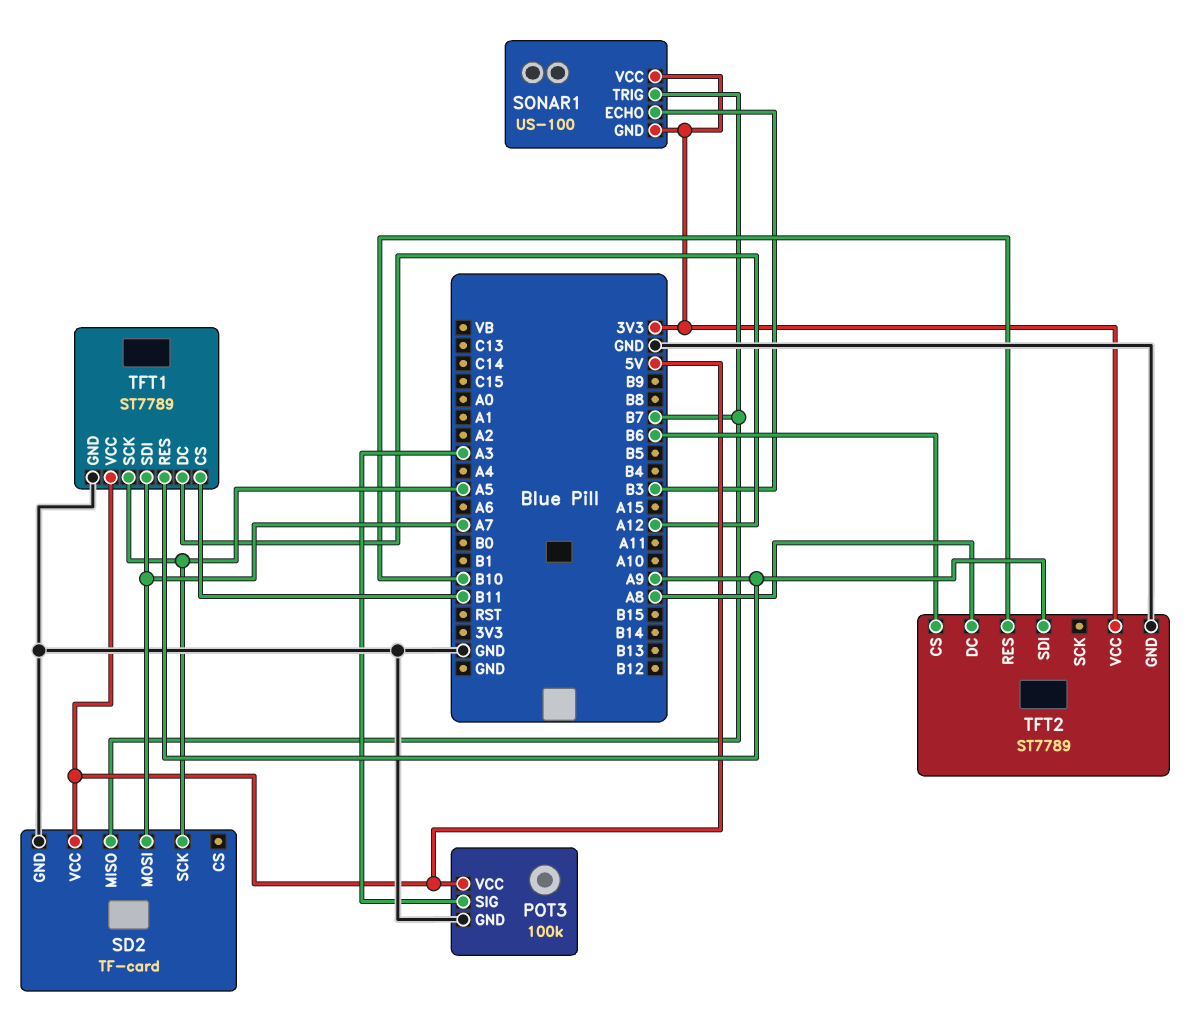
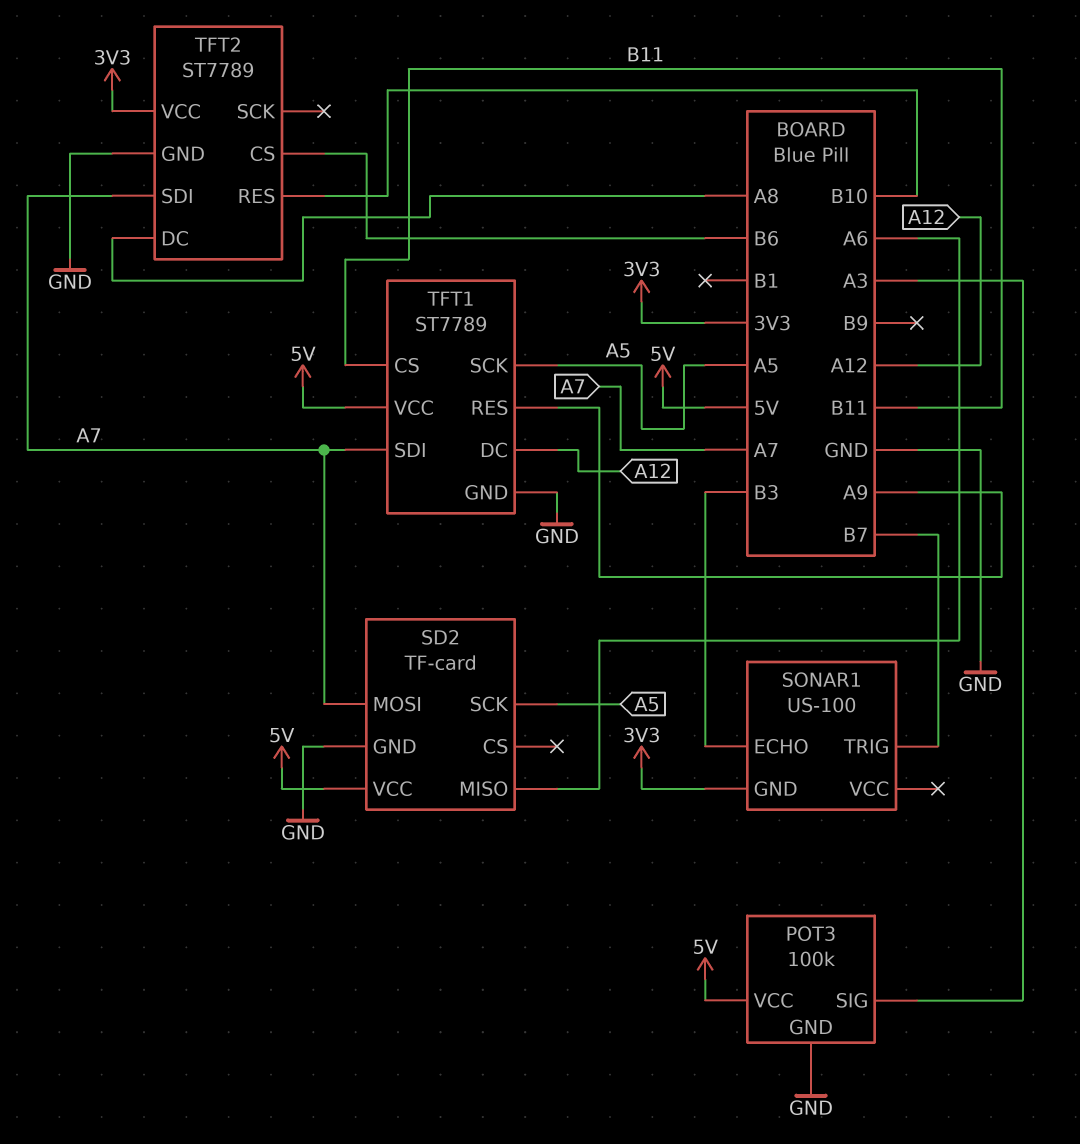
SD2 pin MISO: B7 -> A6
SONAR1 pin VCC: 3V3 -> none
TFT2 pin SDI: A9 -> A7

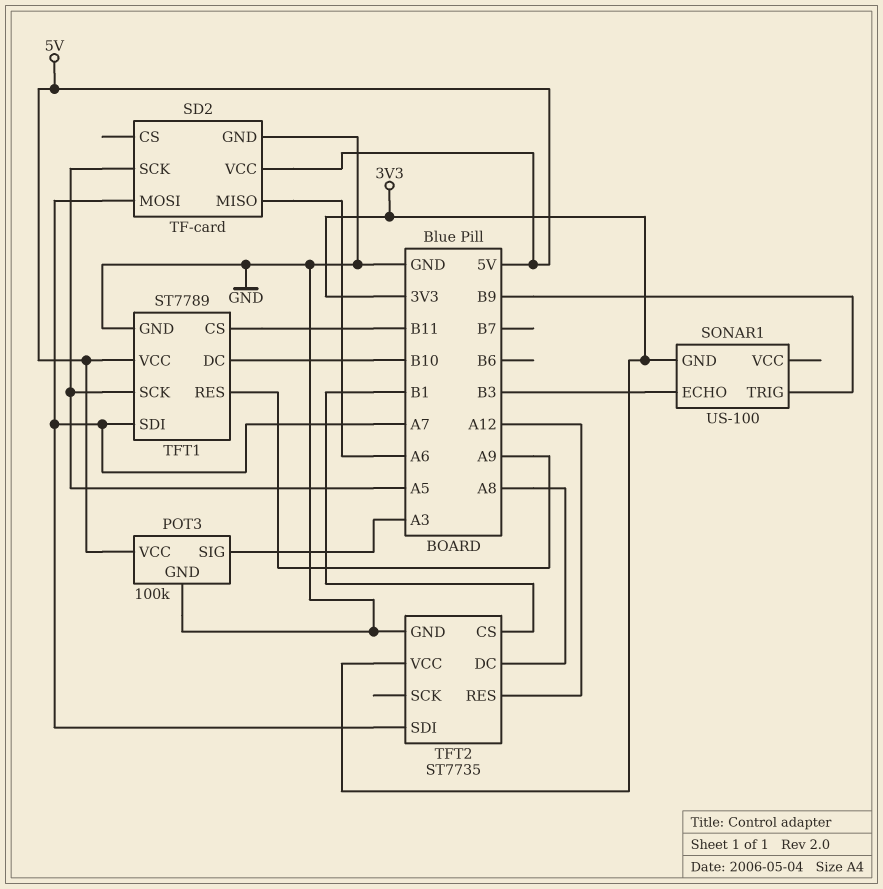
SONAR1 pin TRIG: B7 -> B9
TFT1 pin DC: A12 -> B10
TFT2: ST7789 -> ST7735
TFT2 pin CS: B6 -> B1
TFT2 pin RES: B10 -> A12

